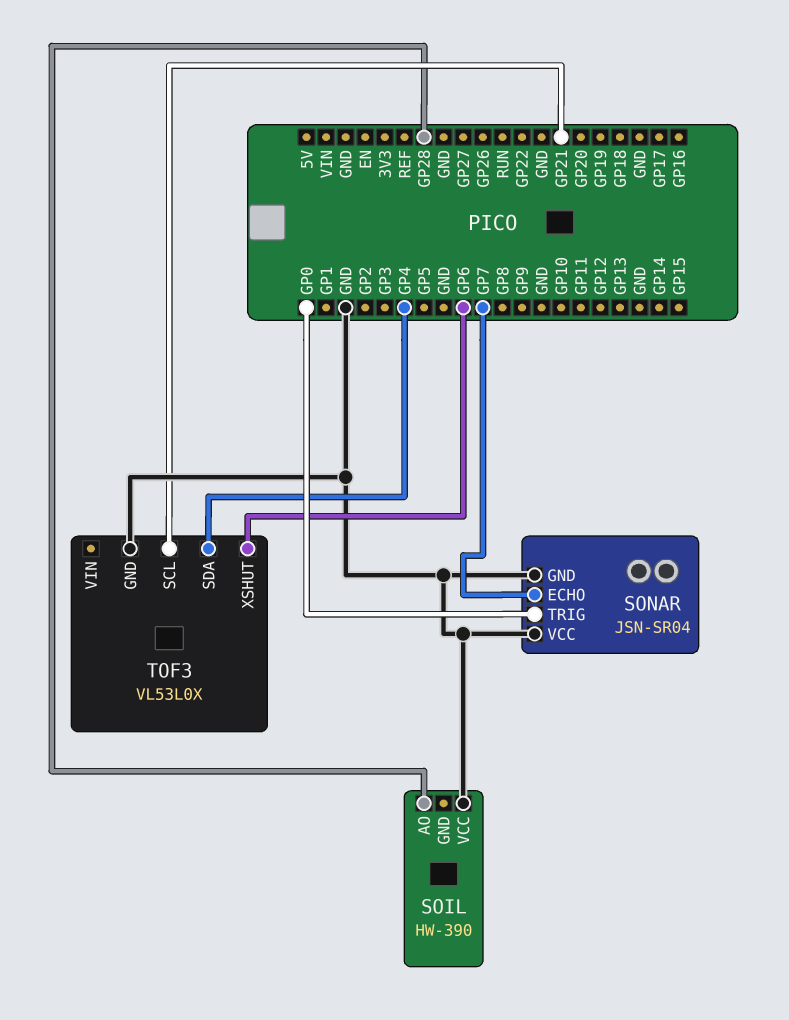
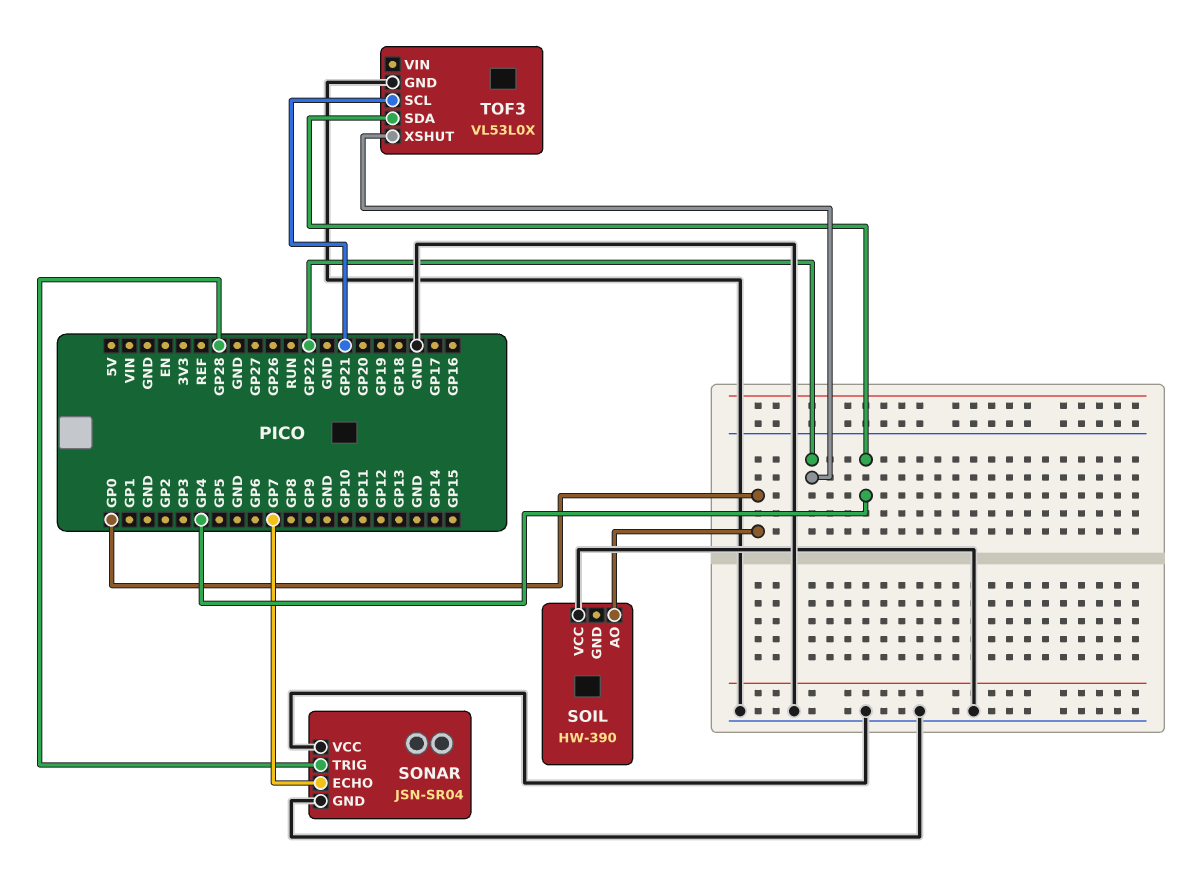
SOIL pin AO: GP28 -> GP0
SONAR pin TRIG: GP0 -> GP28
TOF3 pin XSHUT: GP6 -> GP22

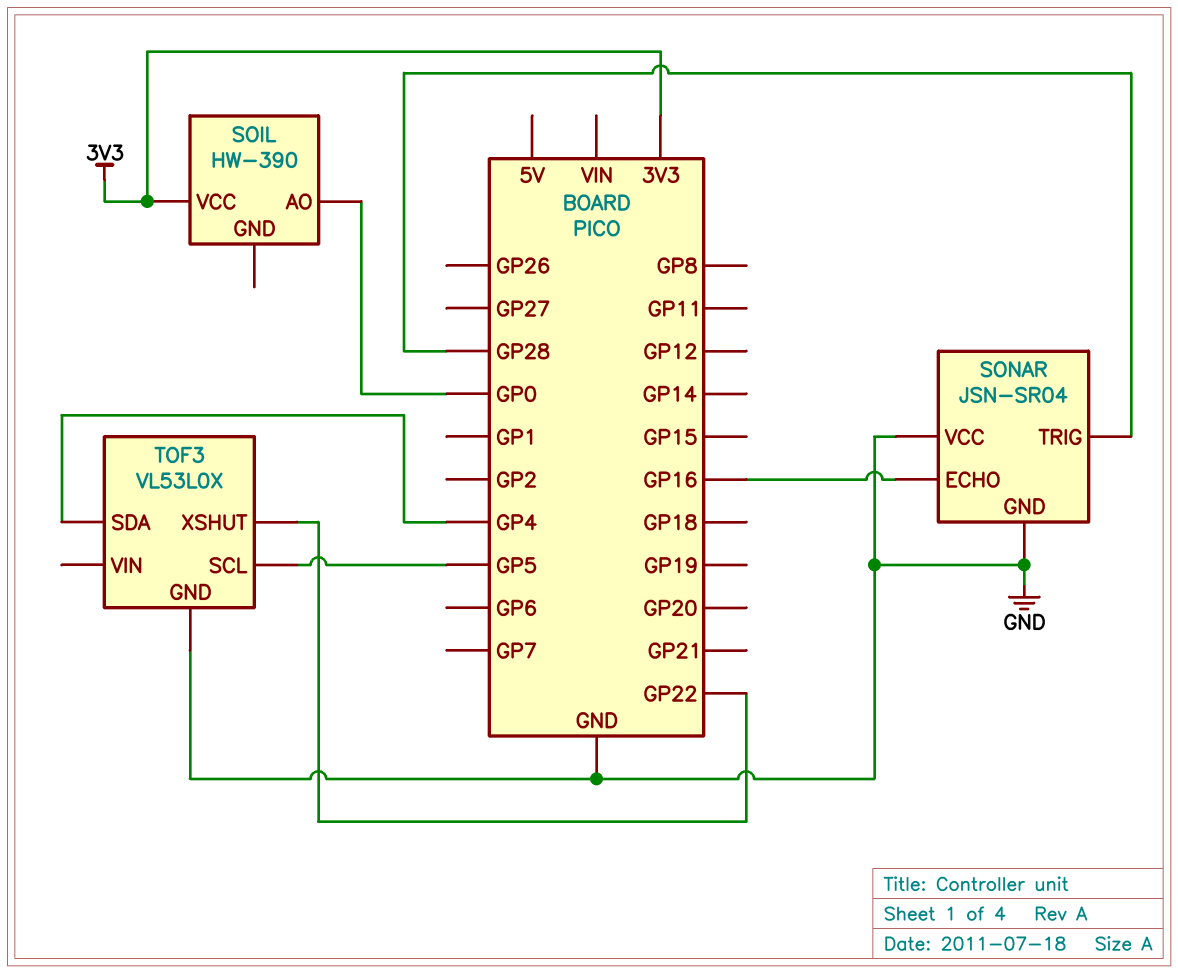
SOIL pin VCC: GND -> 3V3
SONAR pin ECHO: GP7 -> GP16
TOF3 pin SCL: GP21 -> GP5

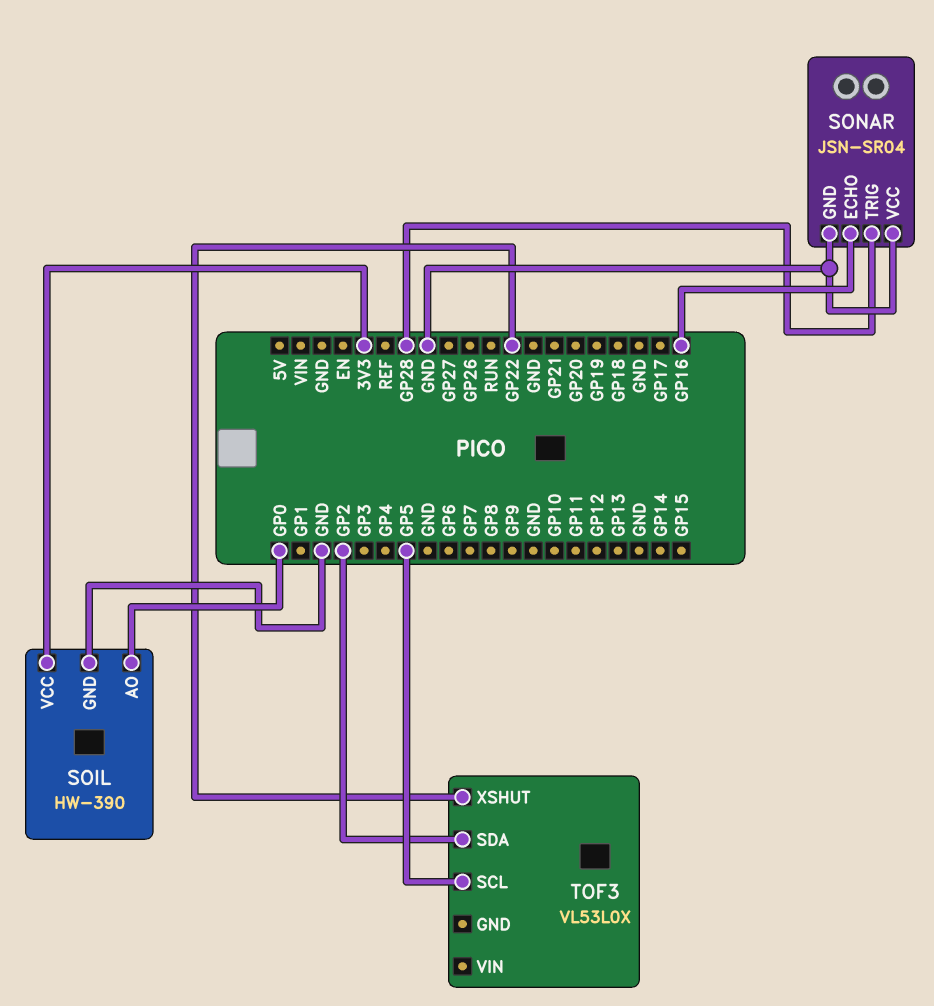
SOIL pin GND: none -> GND
TOF3 pin GND: GND -> none
TOF3 pin SDA: GP4 -> GP2

